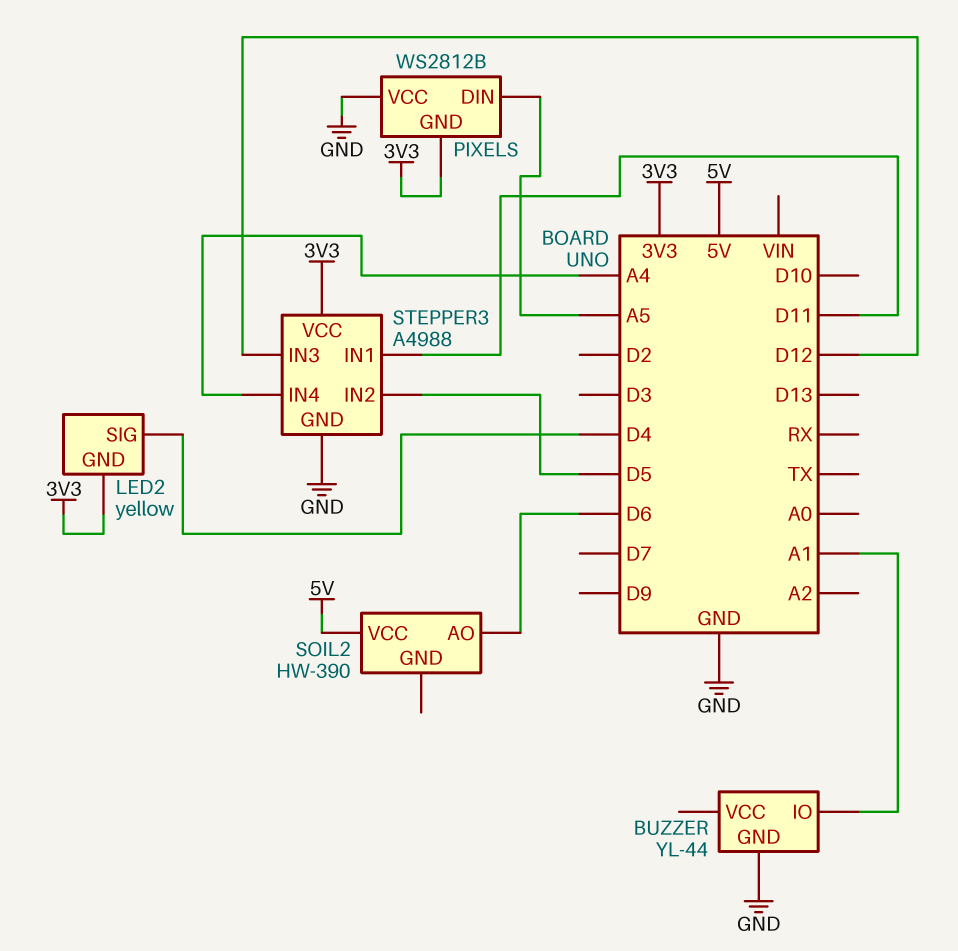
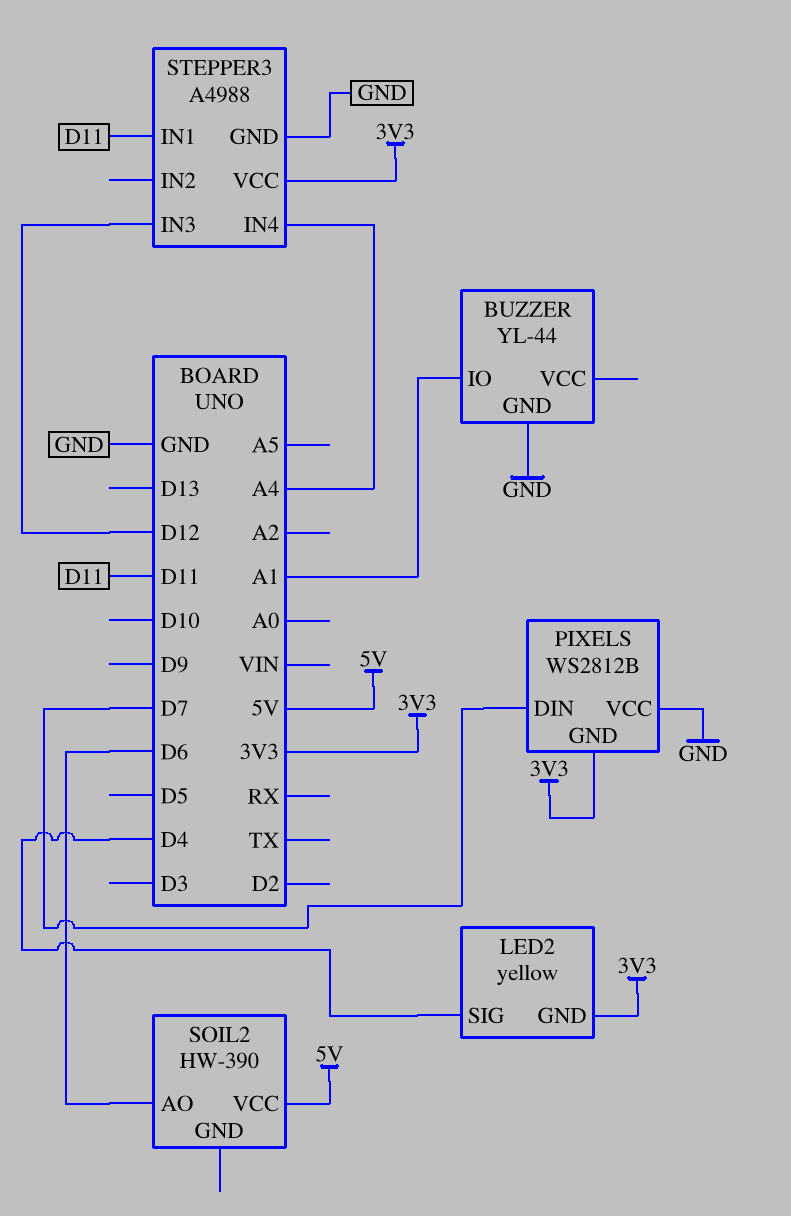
PIXELS pin DIN: A5 -> D7
STEPPER3 pin IN2: D5 -> none

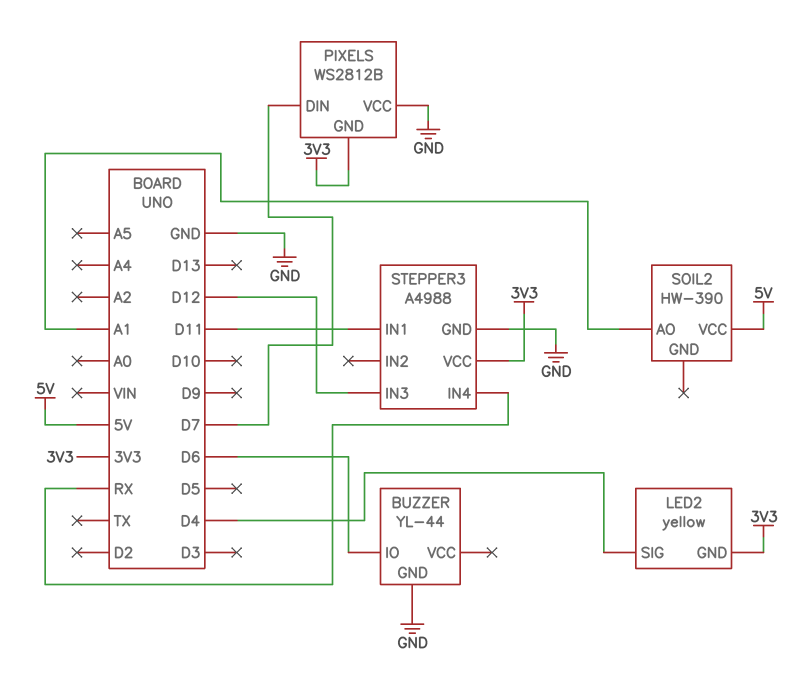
BUZZER pin IO: A1 -> D6
SOIL2 pin AO: D6 -> A1
STEPPER3 pin IN4: A4 -> RX

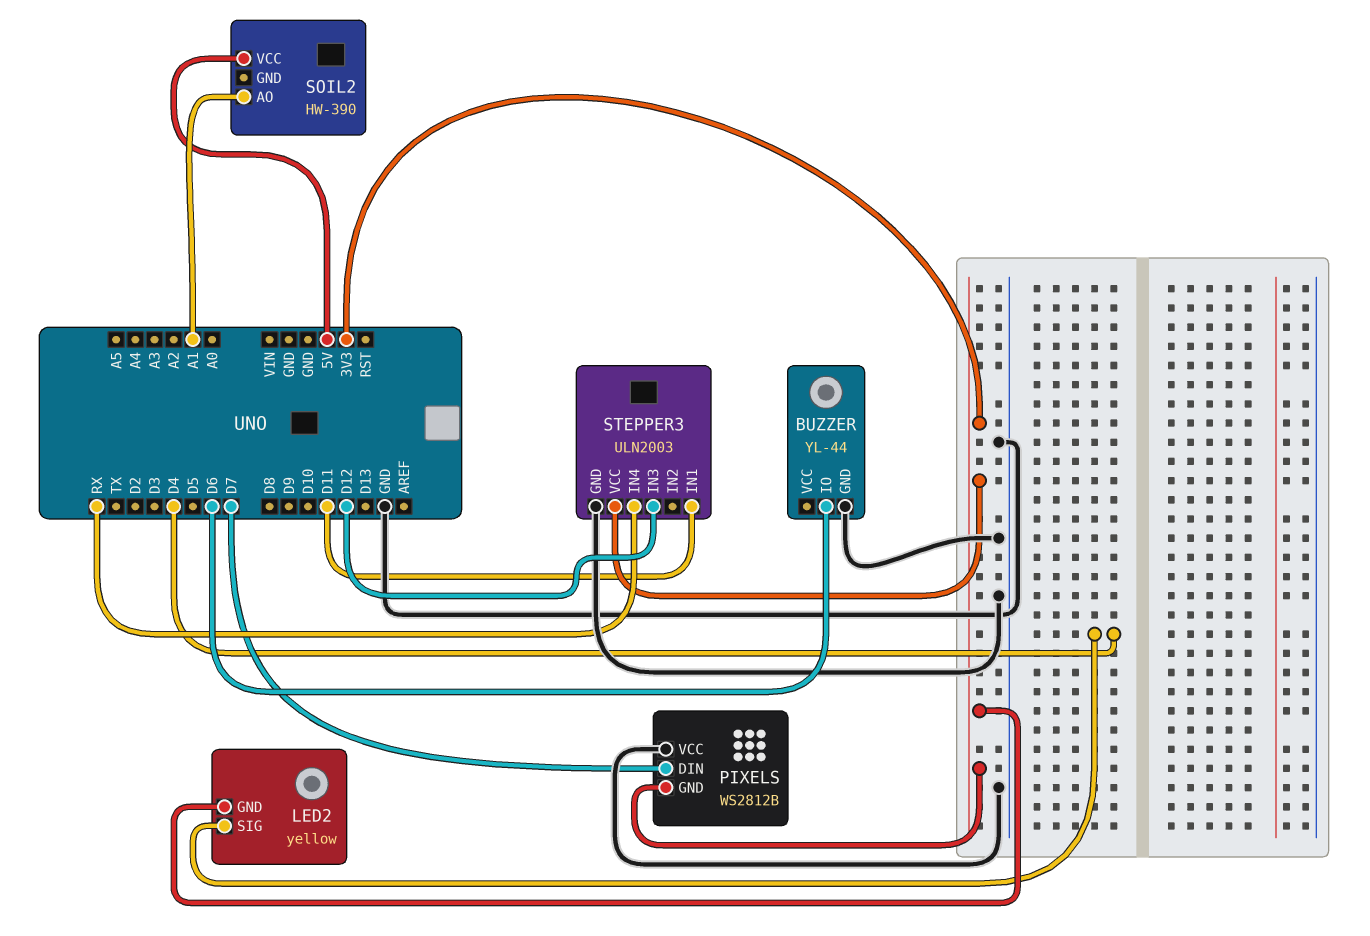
STEPPER3: A4988 -> ULN2003

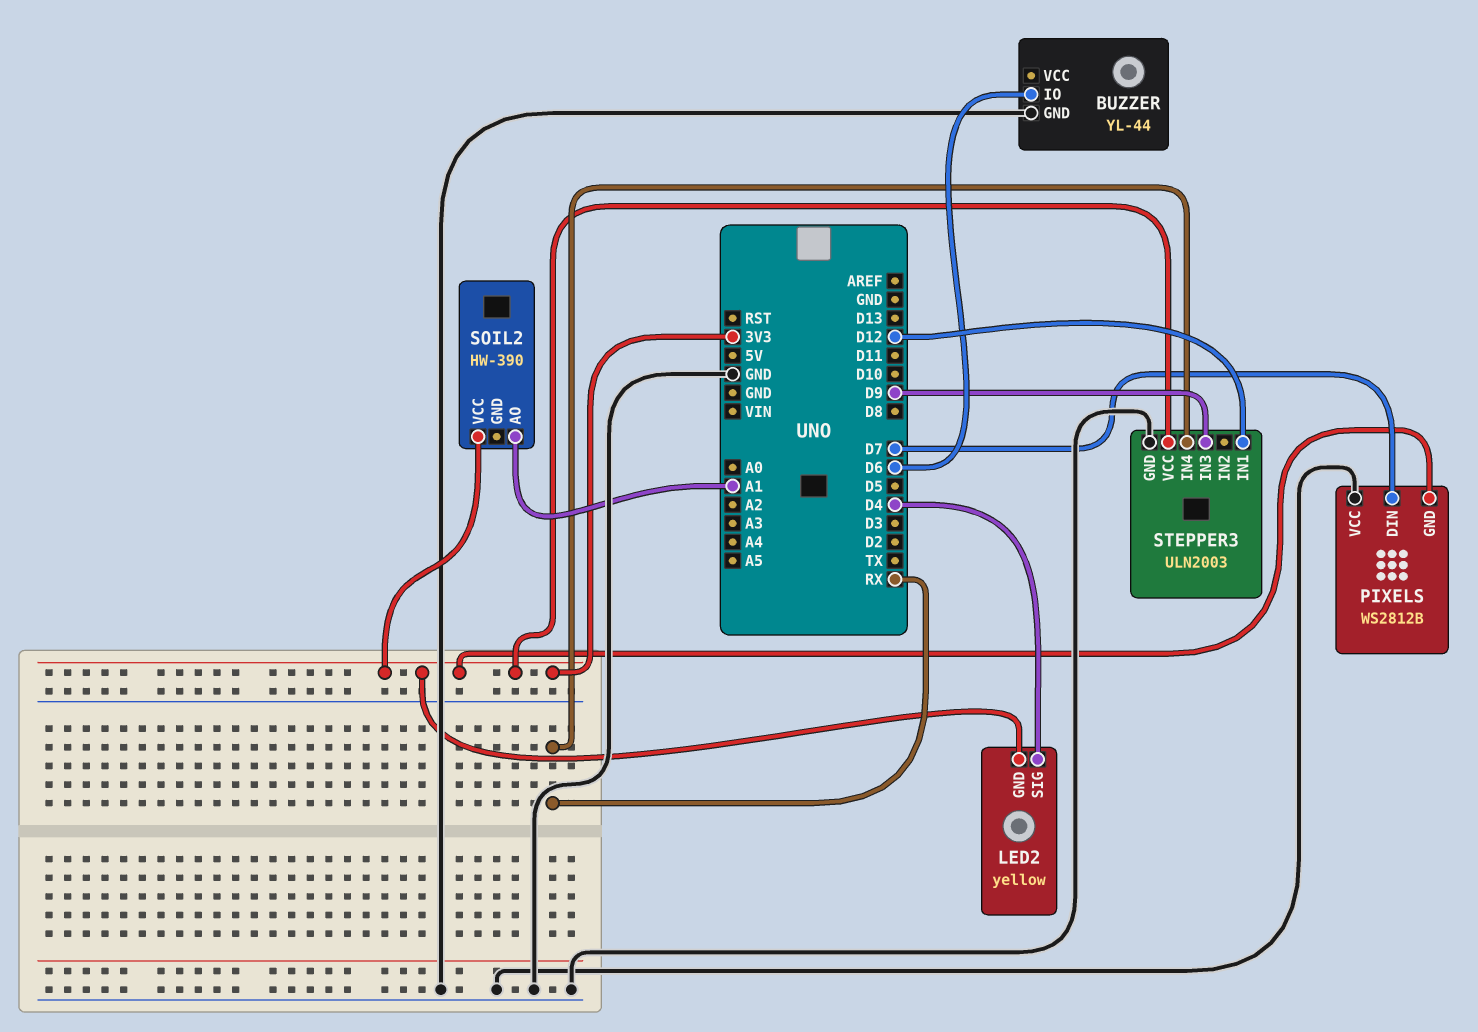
SOIL2 pin VCC: 5V -> 3V3
STEPPER3 pin IN1: D11 -> D12
STEPPER3 pin IN3: D12 -> D9

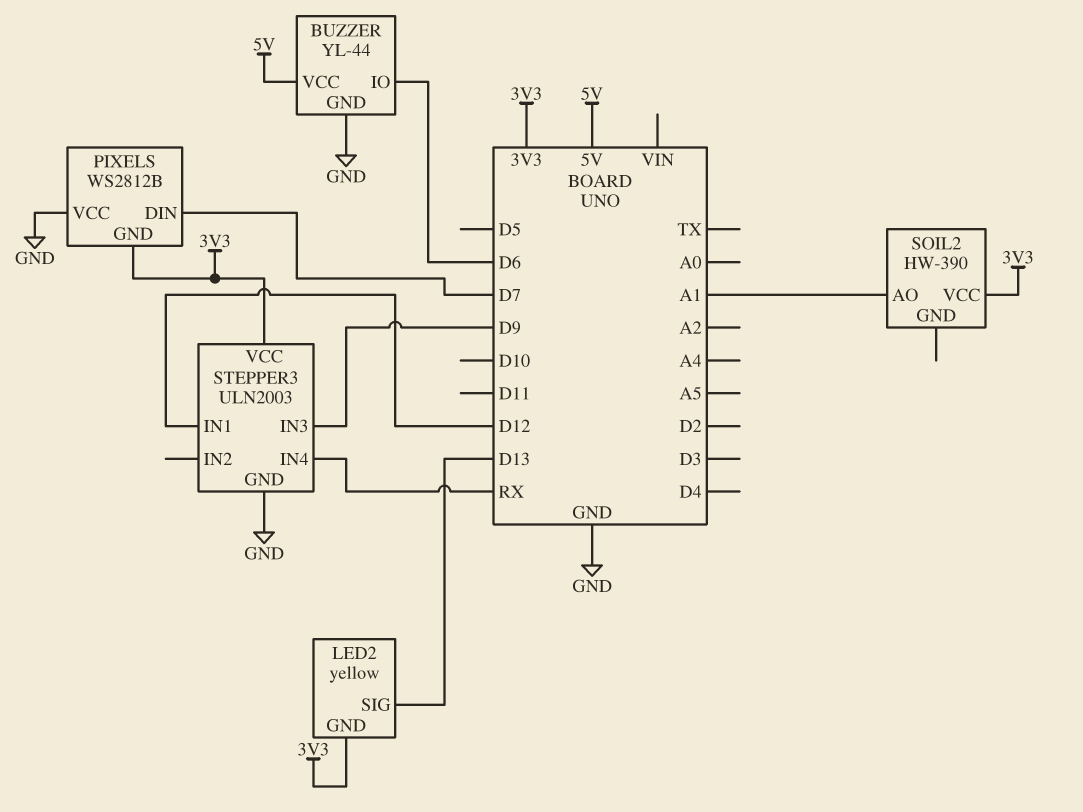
BUZZER pin VCC: none -> 5V
LED2 pin SIG: D4 -> D13

